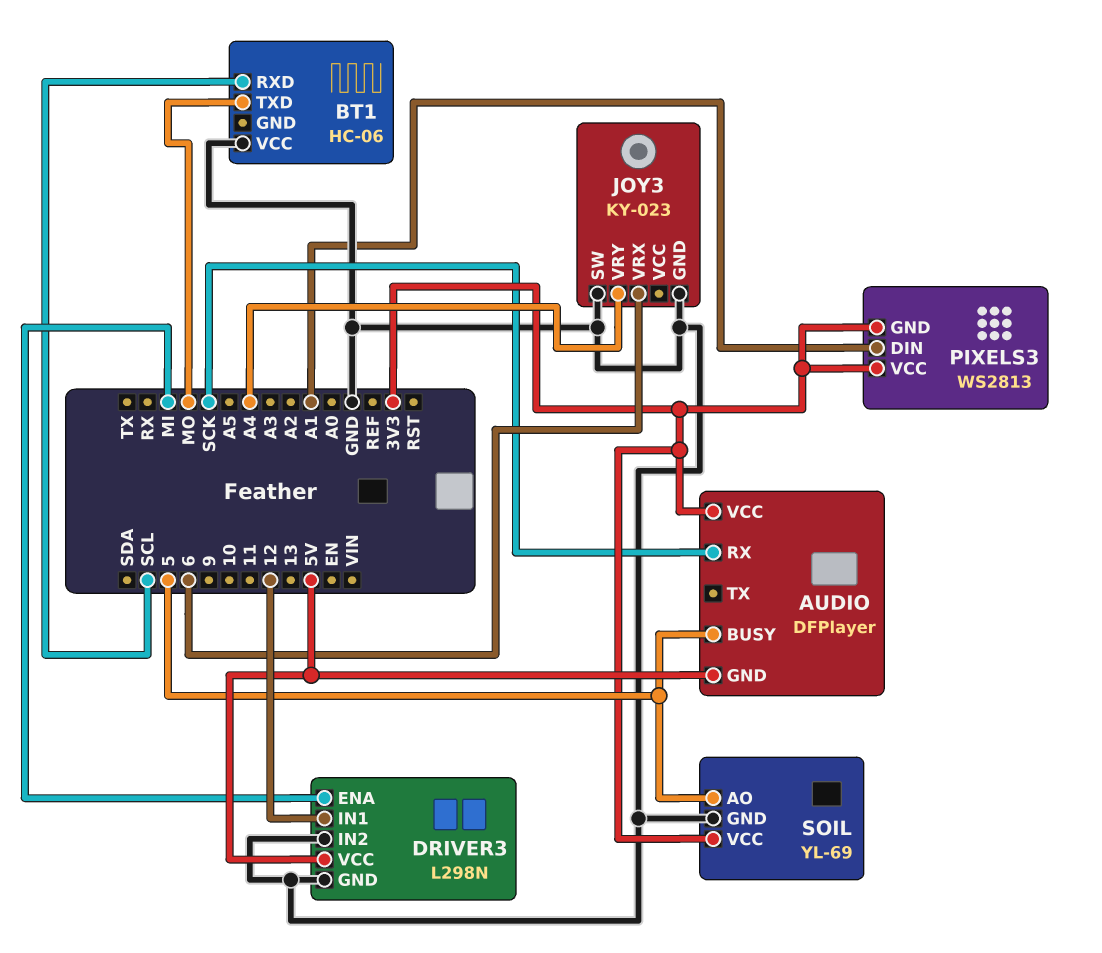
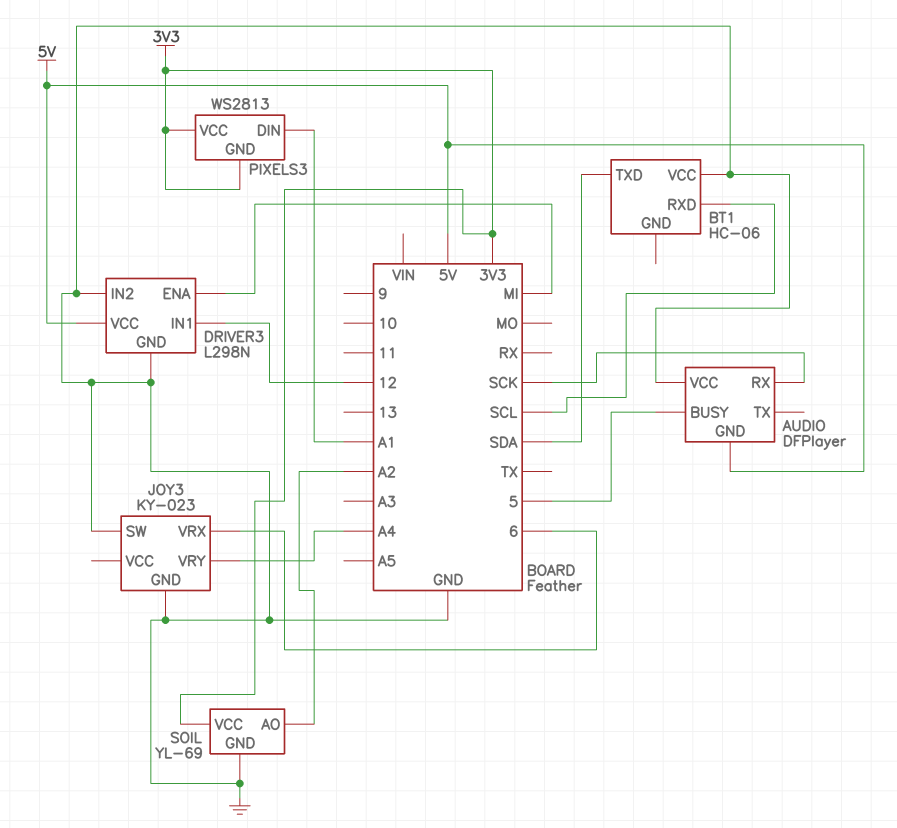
AUDIO pin VCC: 3V3 -> GND
BT1 pin TXD: MO -> SDA
SOIL pin AO: 5 -> A2

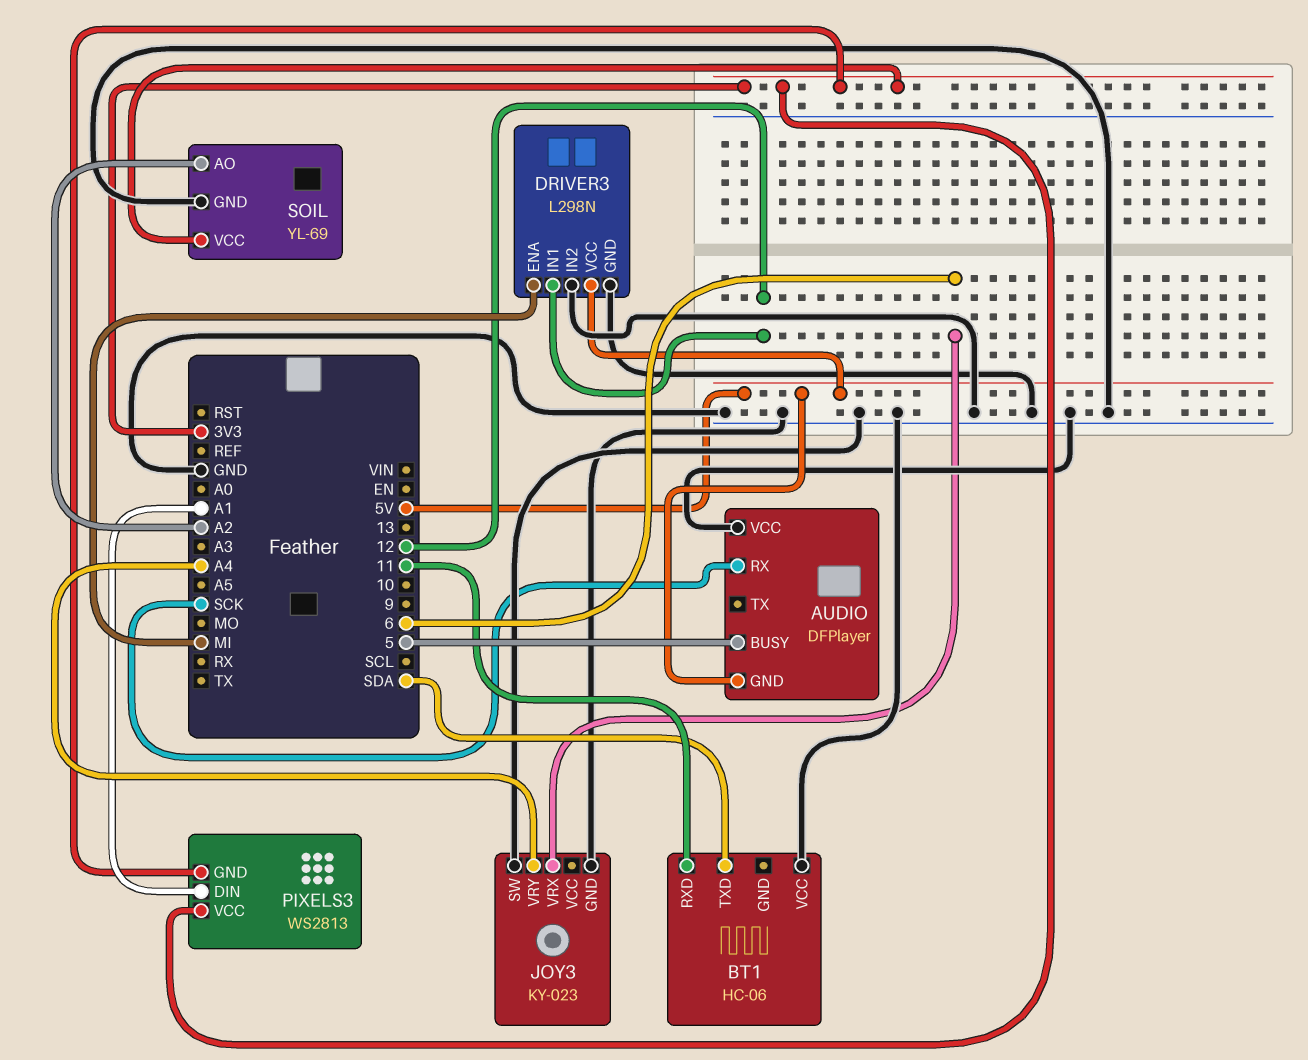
BT1 pin RXD: SCL -> 11

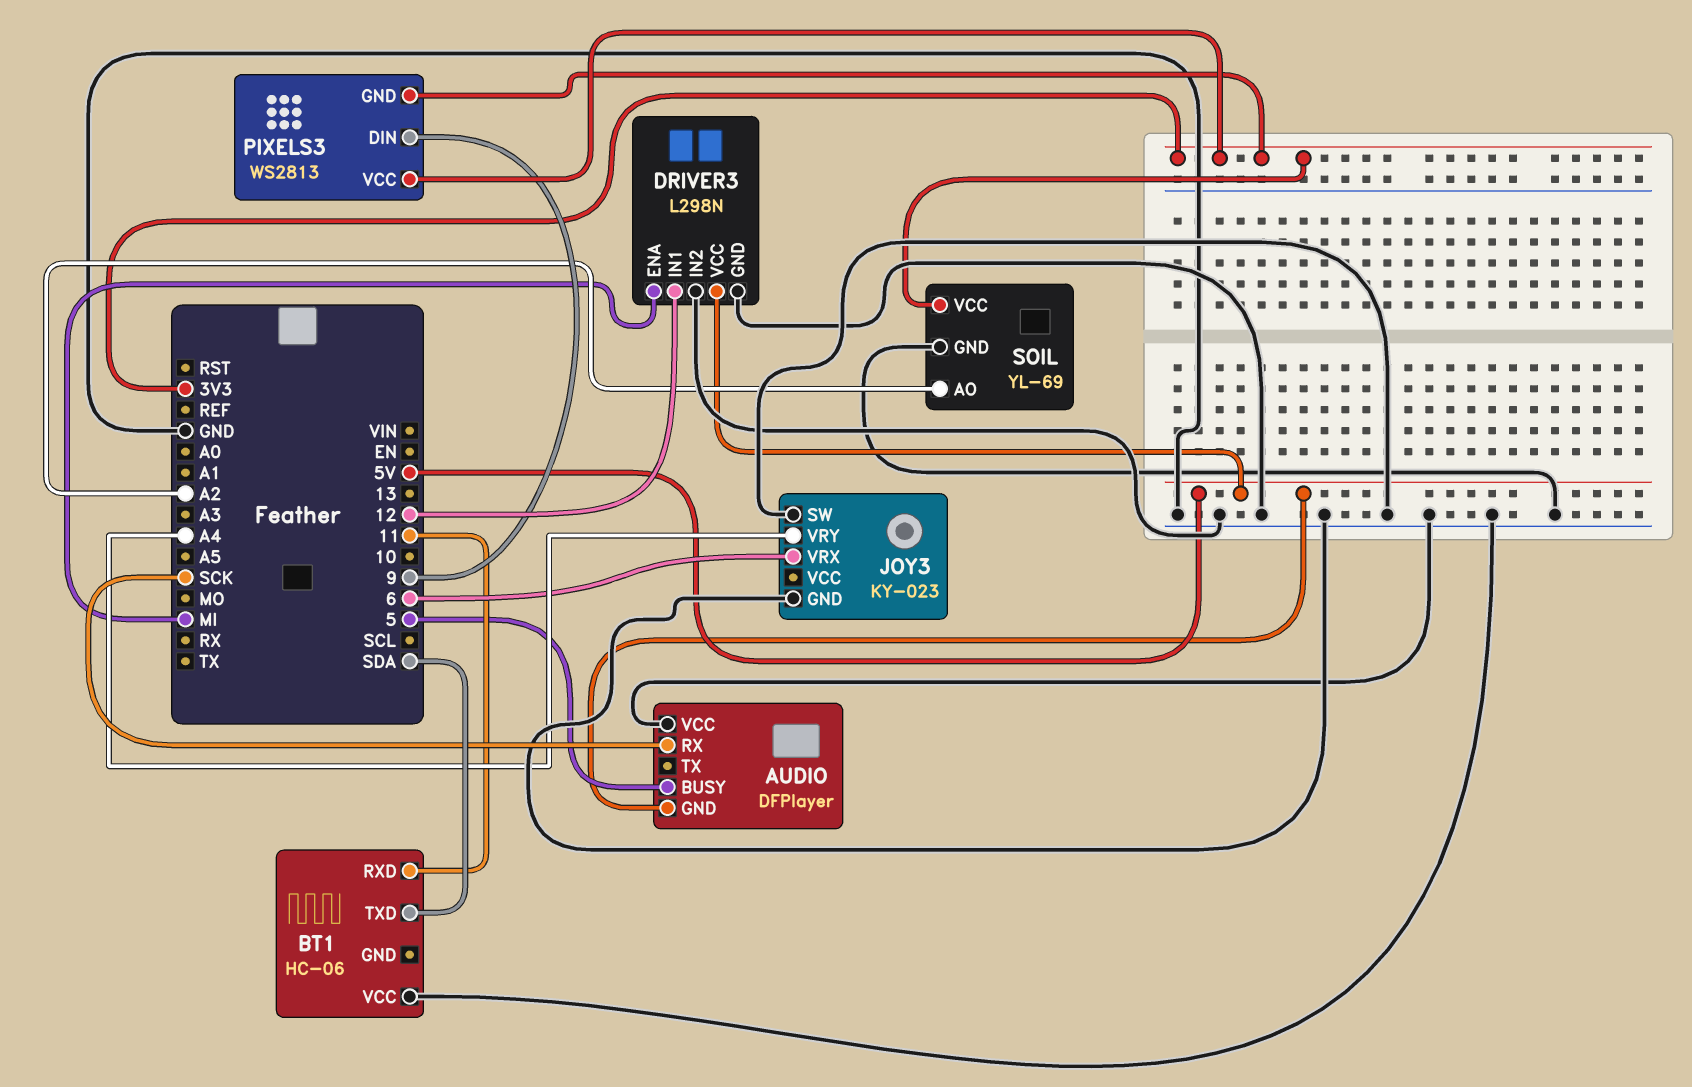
PIXELS3 pin DIN: A1 -> 9

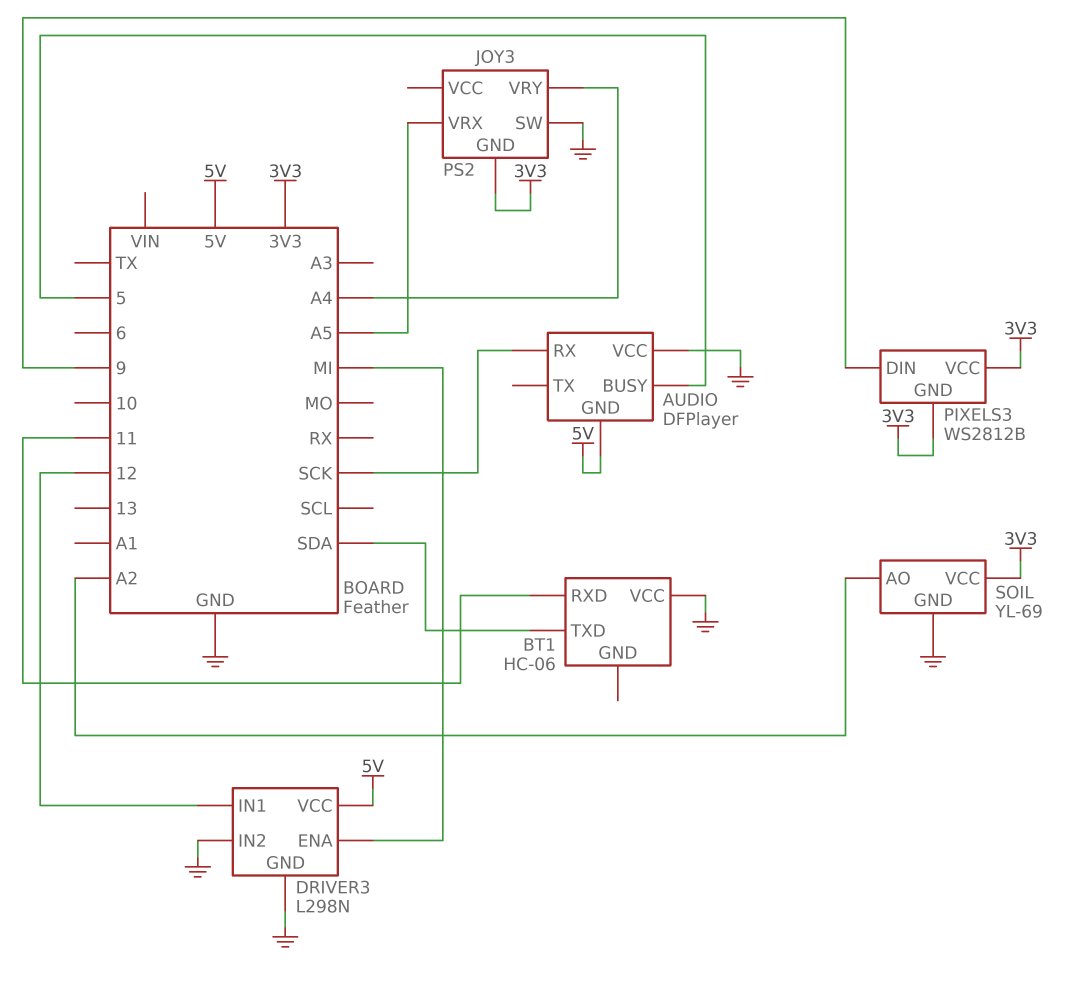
JOY3: KY-023 -> PS2
JOY3 pin GND: GND -> 3V3
JOY3 pin VRX: 6 -> A5
PIXELS3: WS2813 -> WS2812B

